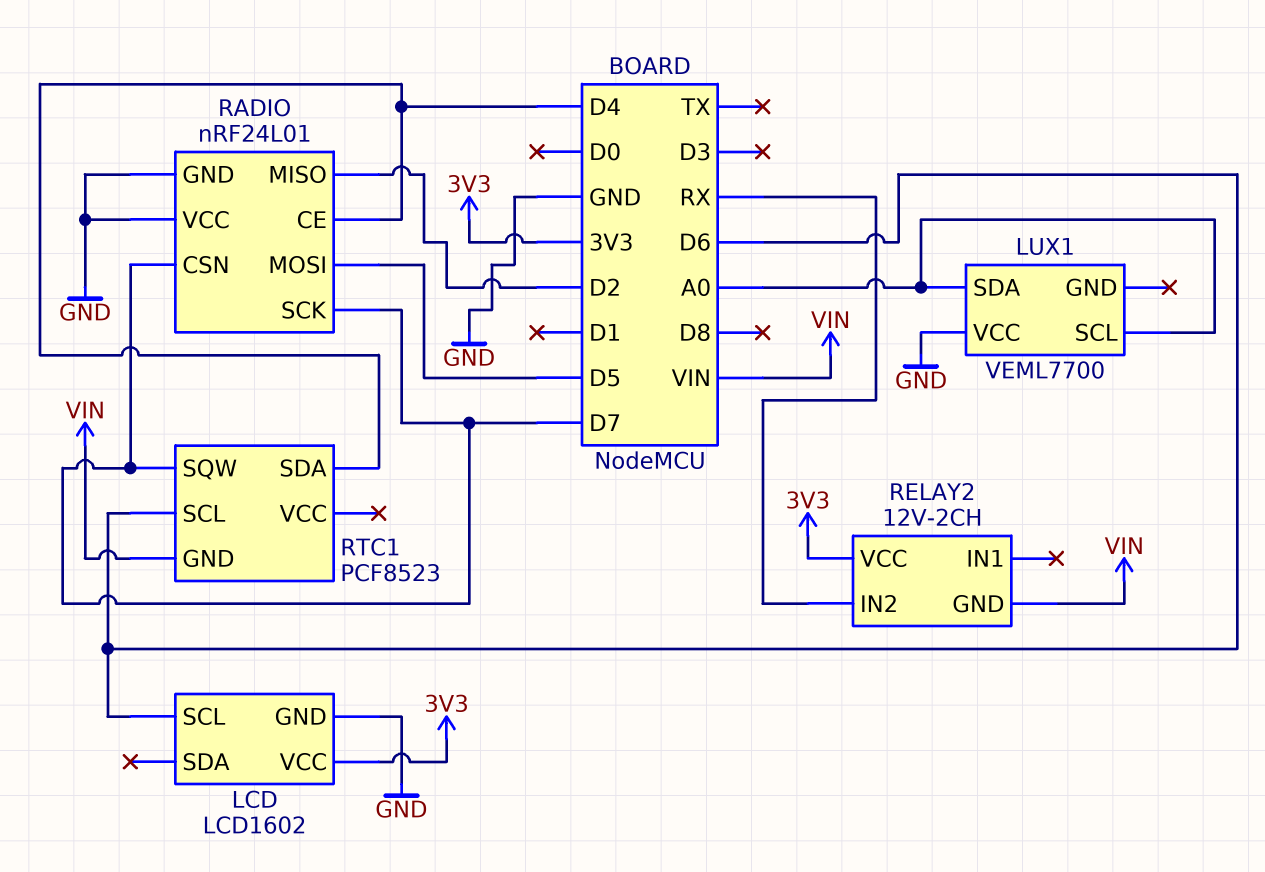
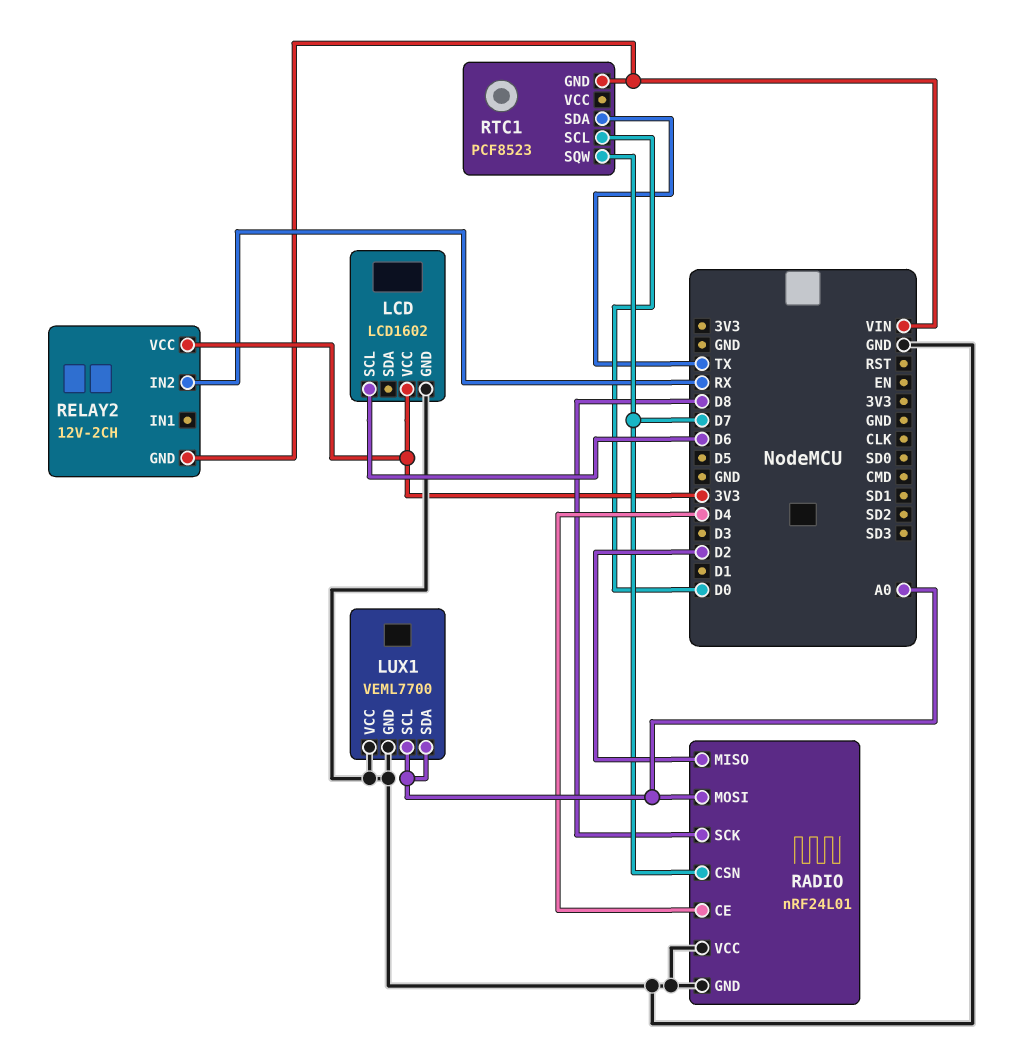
LUX1 pin GND: none -> GND
RADIO pin MOSI: D5 -> A0
RADIO pin SCK: D7 -> D8
RTC1 pin SCL: D6 -> D0
RTC1 pin SDA: D4 -> TX

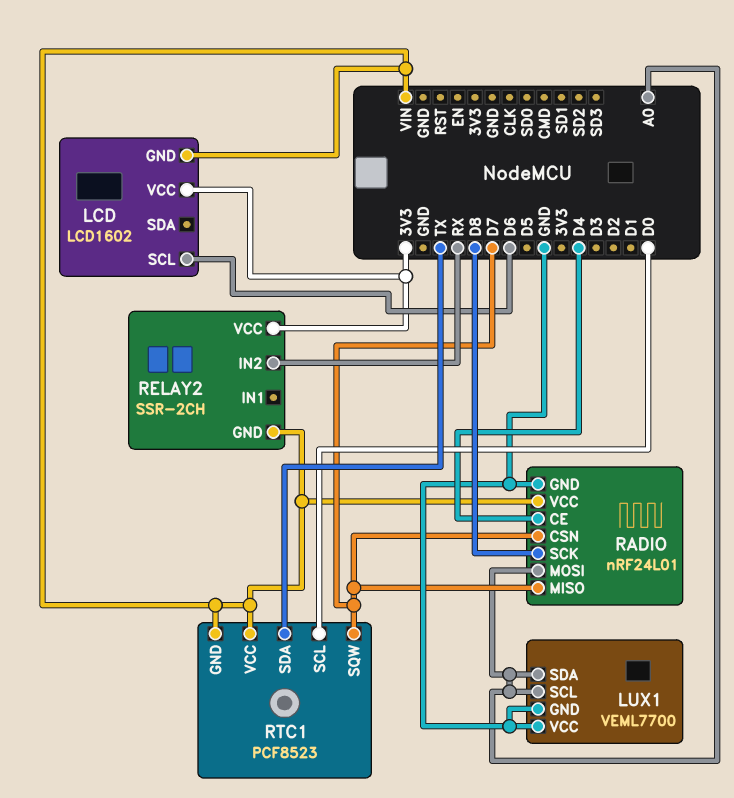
LCD pin GND: GND -> VIN
RADIO pin MISO: D2 -> D7
RADIO pin VCC: GND -> VIN
RELAY2: 12V-2CH -> SSR-2CH
RTC1 pin VCC: none -> VIN

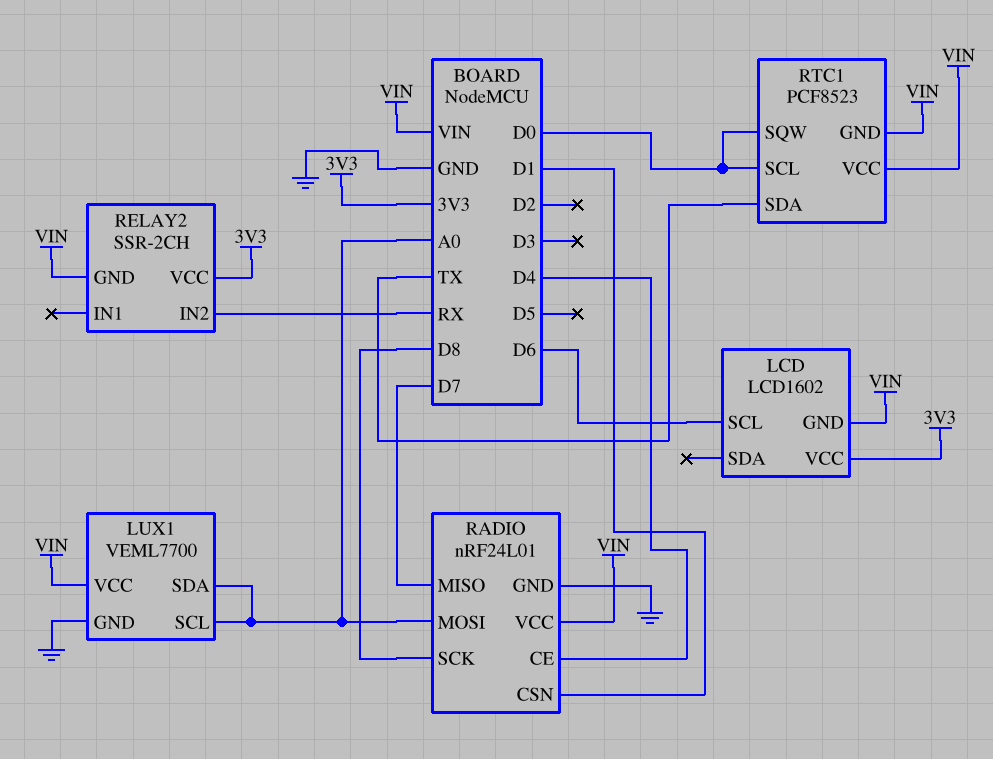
LUX1 pin VCC: GND -> VIN
RADIO pin CSN: D7 -> D1
RTC1 pin SQW: D7 -> D0

